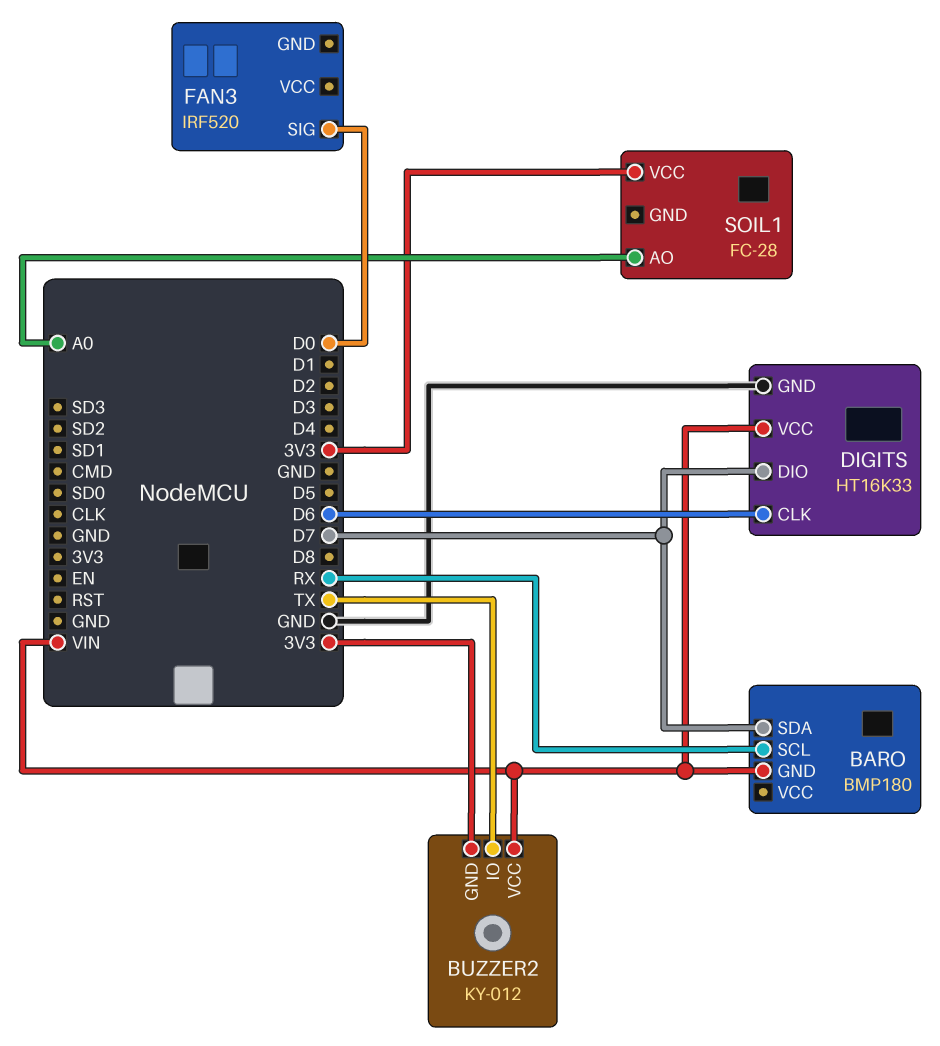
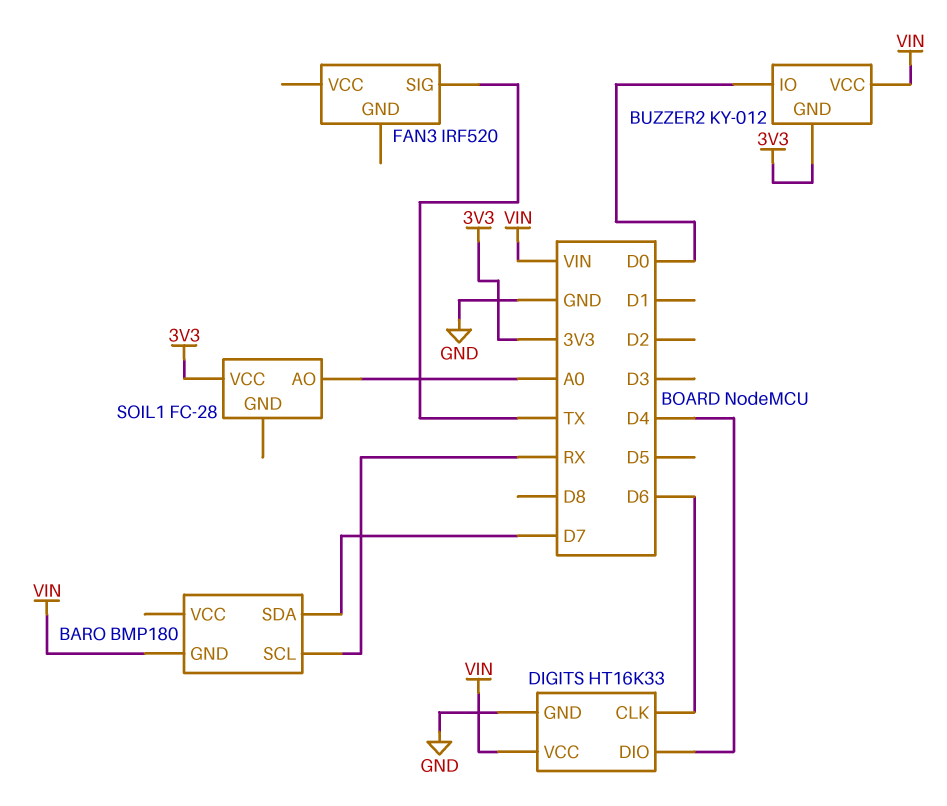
BUZZER2 pin IO: TX -> D0
DIGITS pin DIO: D7 -> D4
FAN3 pin SIG: D0 -> TX

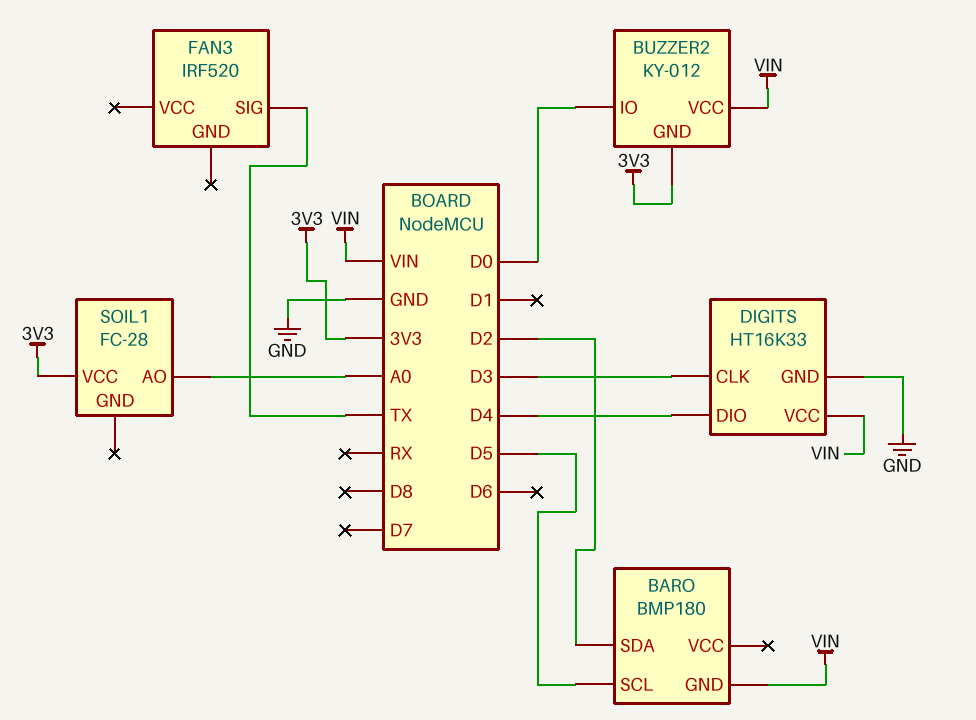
BARO pin SCL: RX -> D5
BARO pin SDA: D7 -> D2
DIGITS pin CLK: D6 -> D3

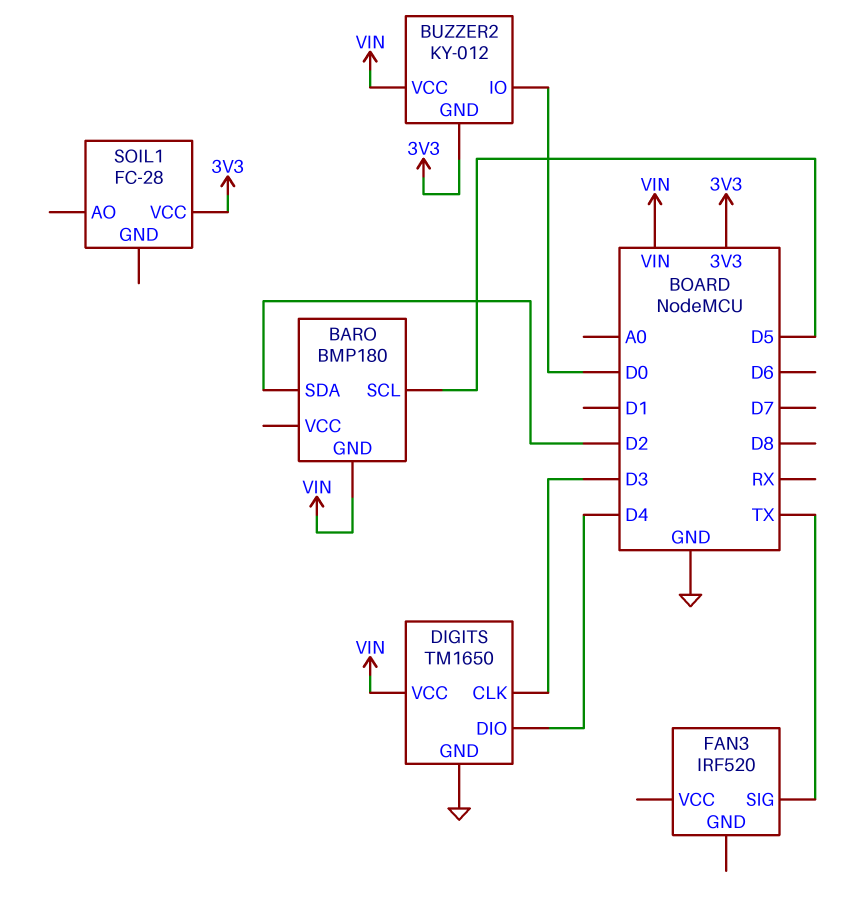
DIGITS: HT16K33 -> TM1650
SOIL1 pin AO: A0 -> none

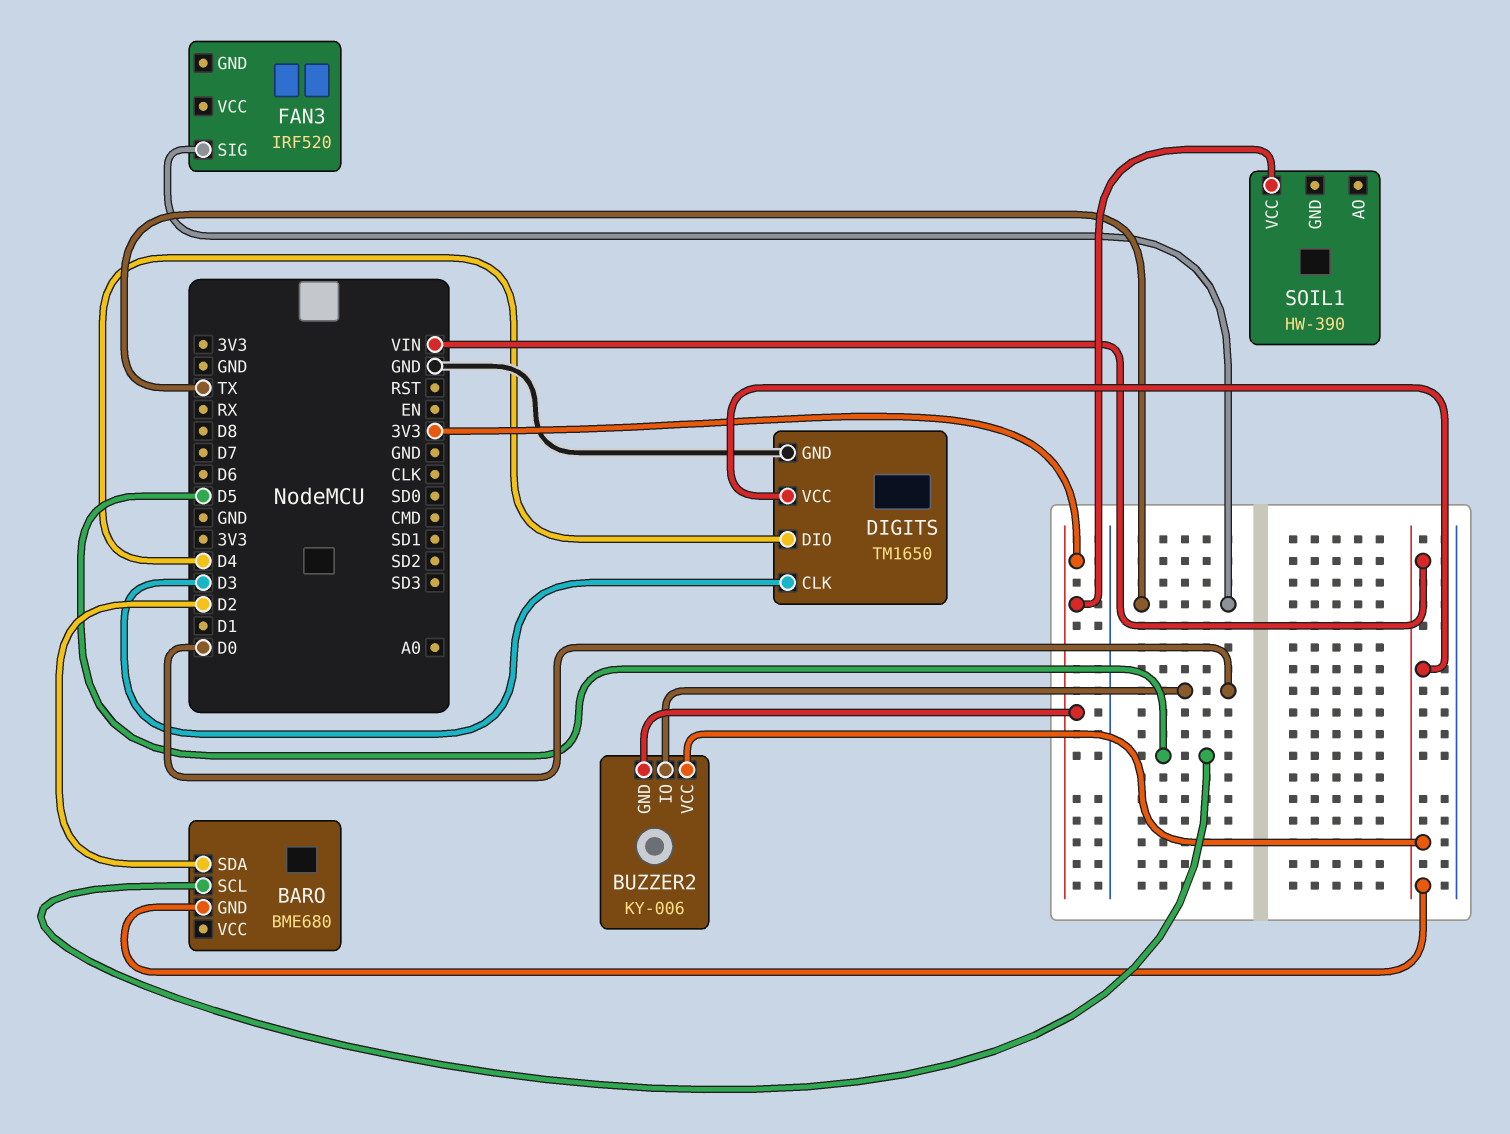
BARO: BMP180 -> BME680
BUZZER2: KY-012 -> KY-006
SOIL1: FC-28 -> HW-390

